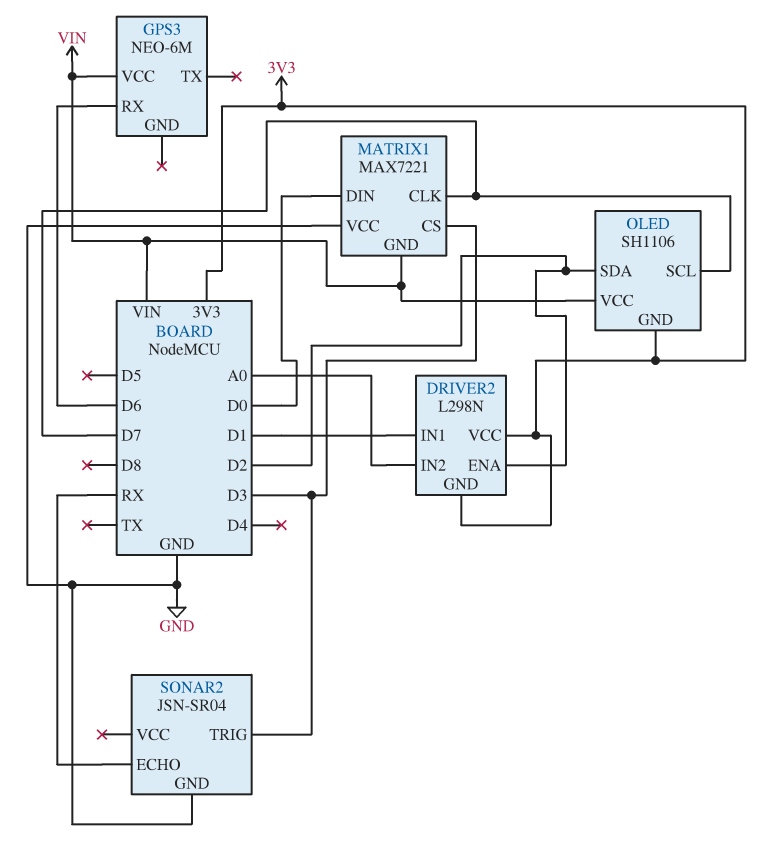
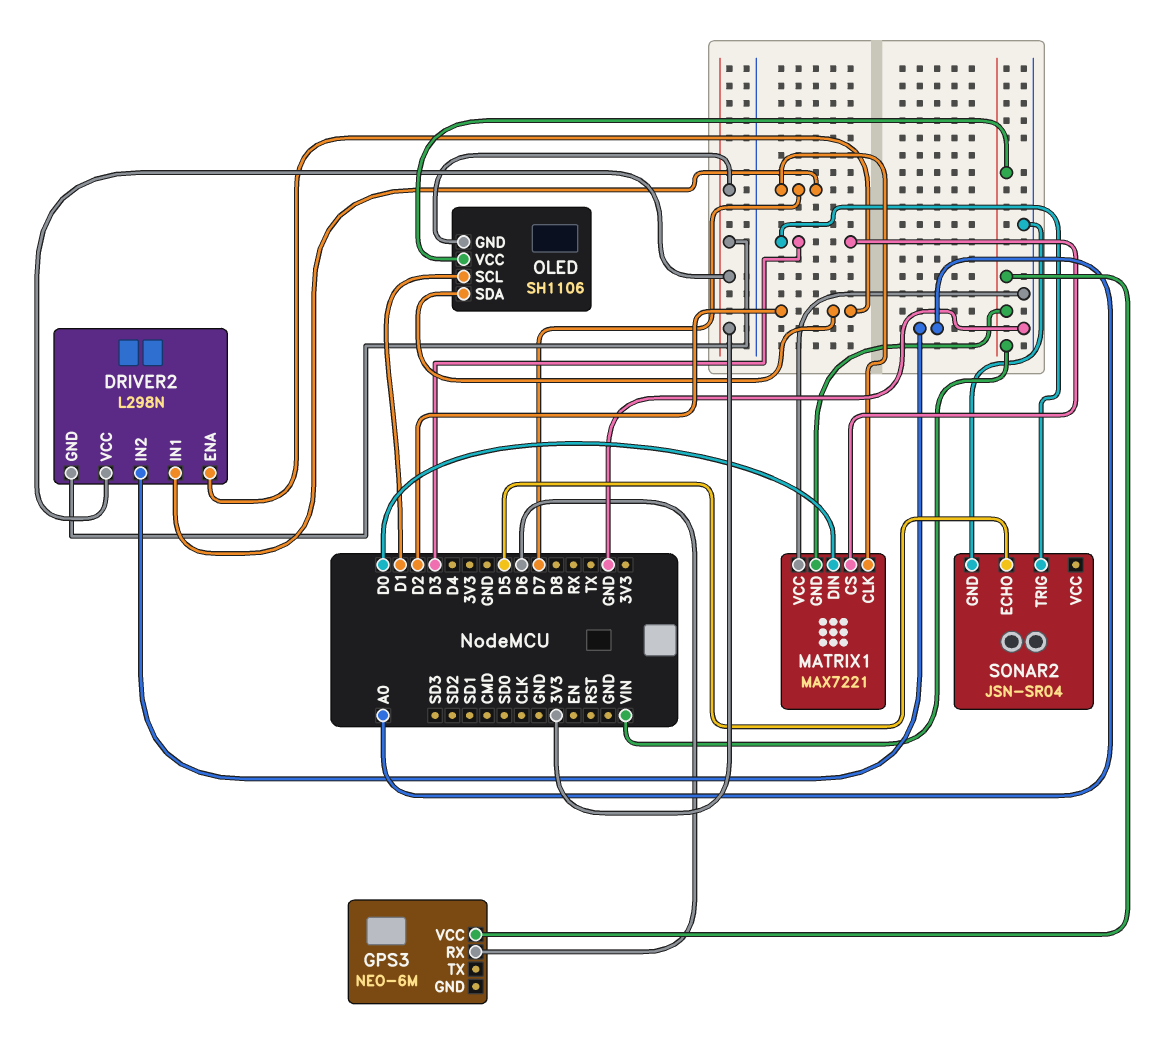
DRIVER2 pin IN1: D1 -> D7
OLED pin SCL: D7 -> D1
SONAR2 pin ECHO: RX -> D5

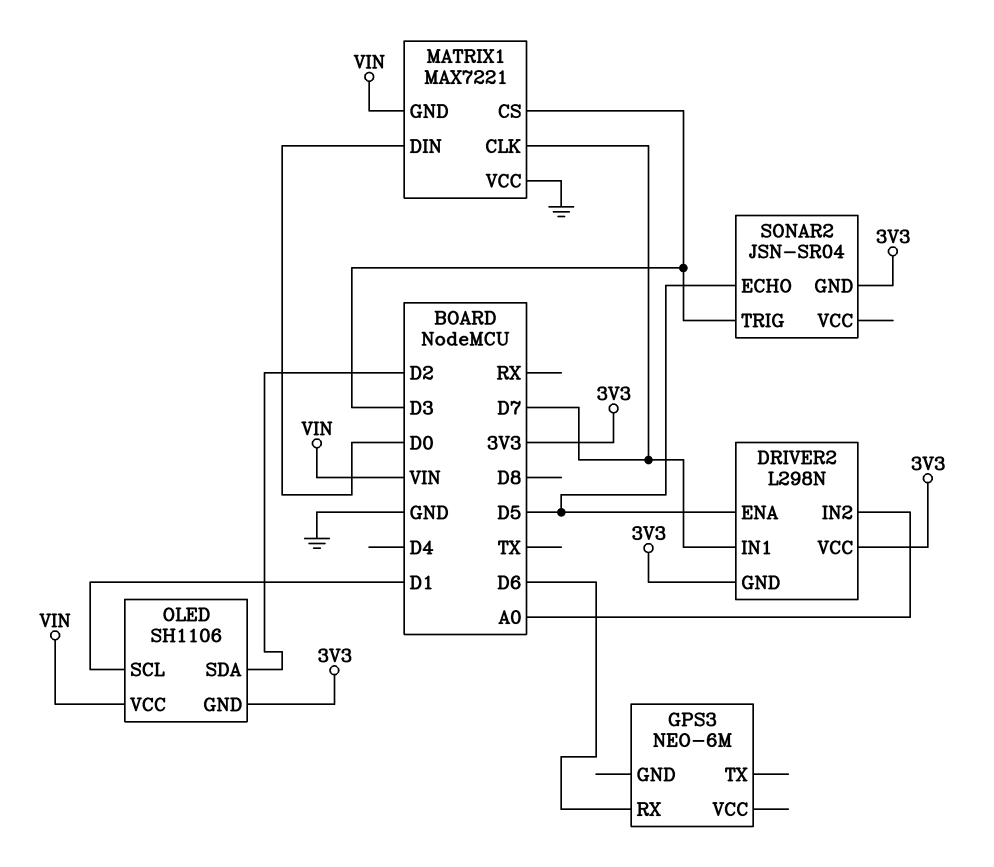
DRIVER2 pin ENA: D2 -> D5
GPS3 pin VCC: VIN -> none
SONAR2 pin GND: GND -> 3V3

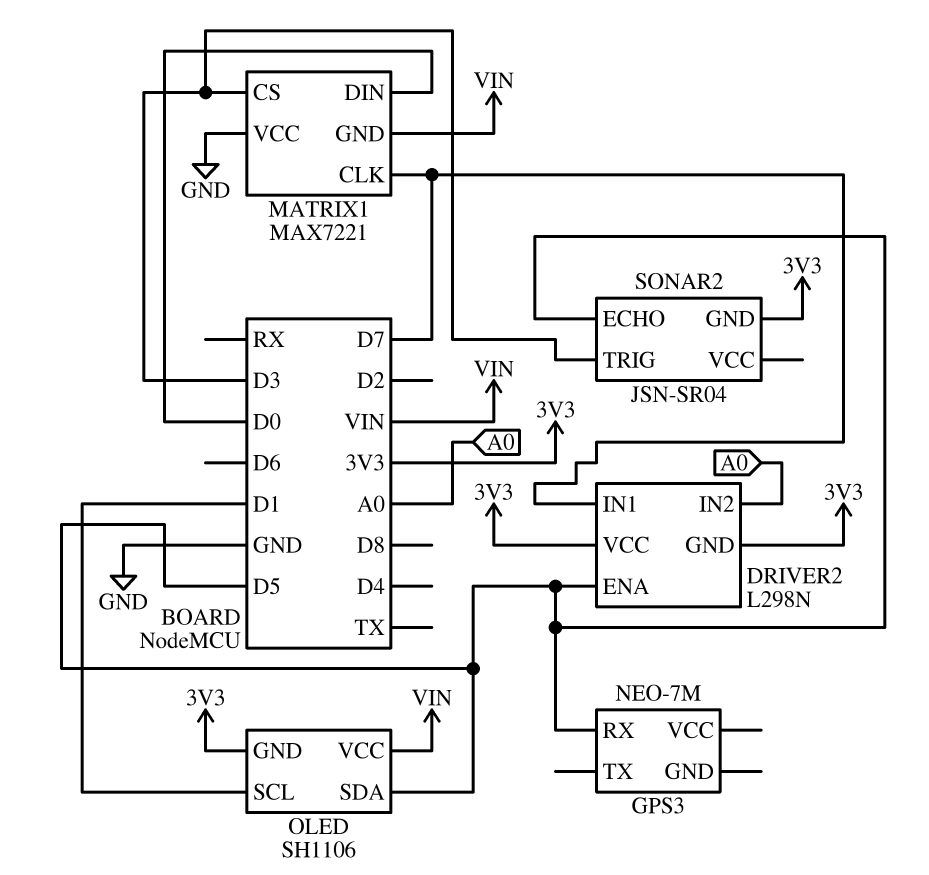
GPS3: NEO-6M -> NEO-7M
GPS3 pin RX: D6 -> D5
OLED pin SDA: D2 -> D5

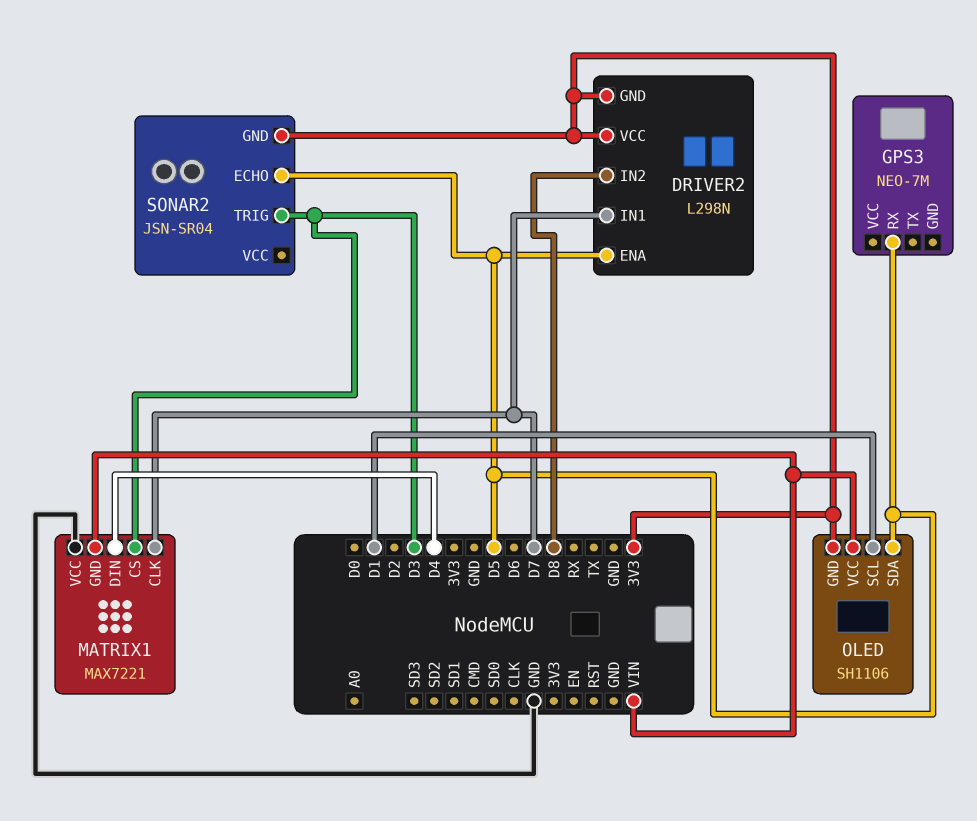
DRIVER2 pin IN2: A0 -> D8
MATRIX1 pin DIN: D0 -> D4

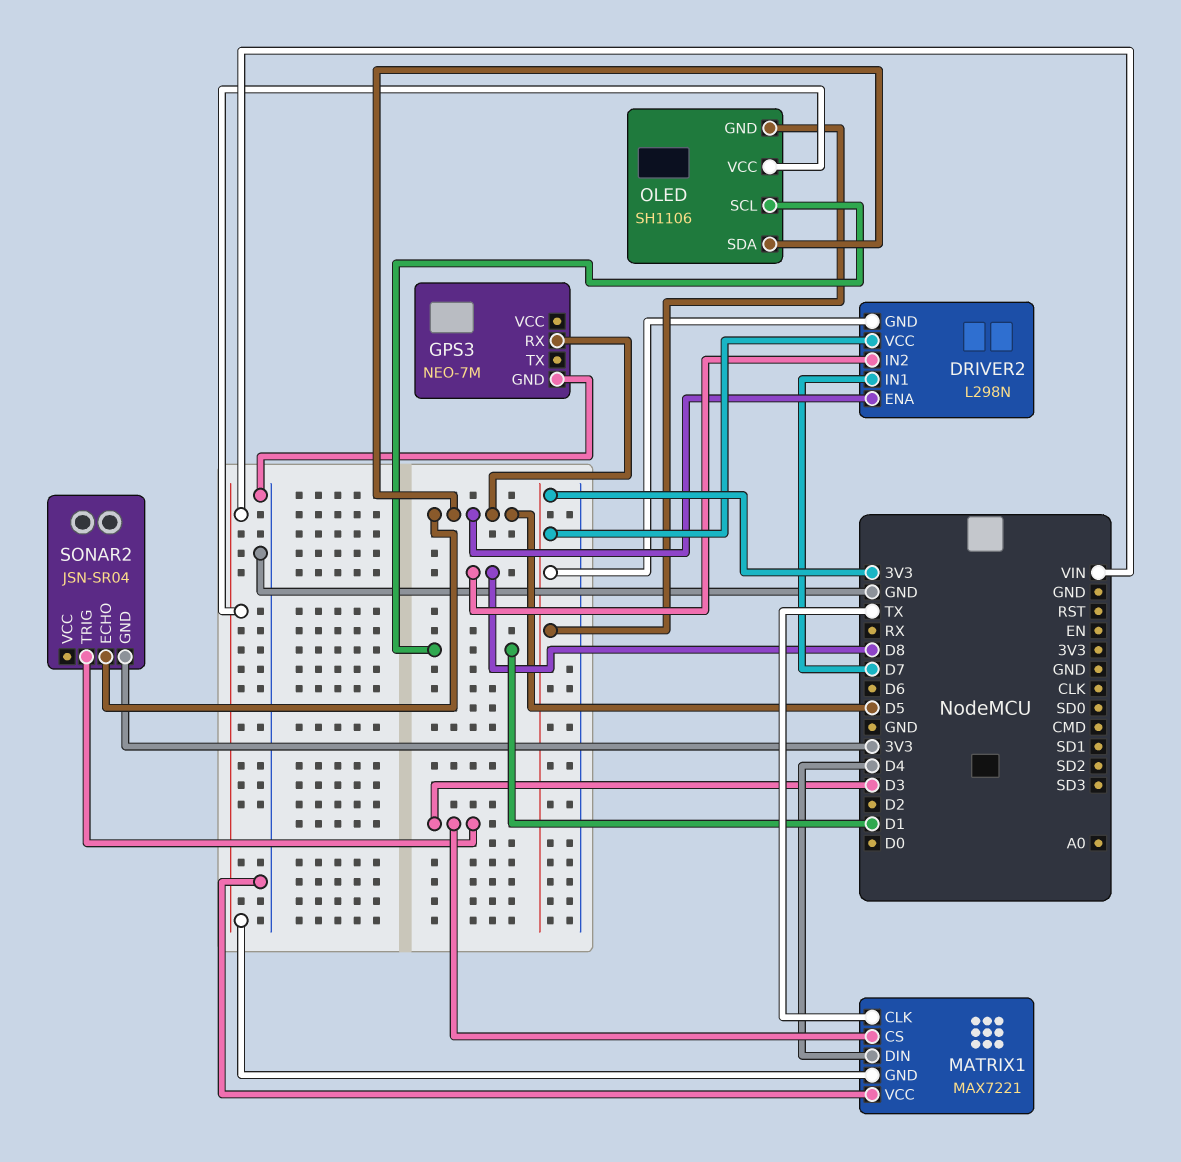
GPS3 pin GND: none -> GND
MATRIX1 pin CLK: D7 -> TX

